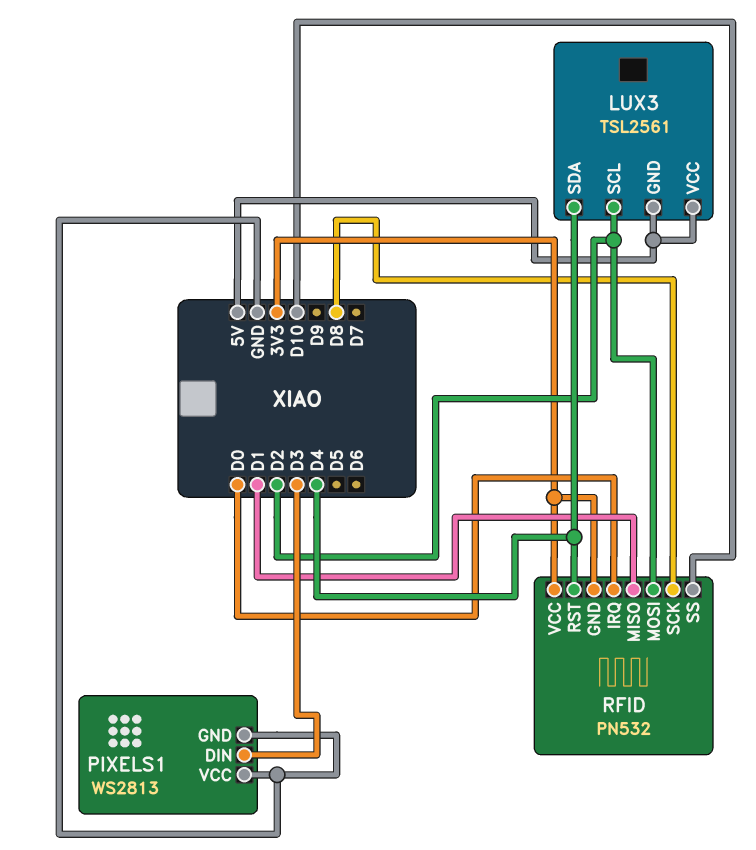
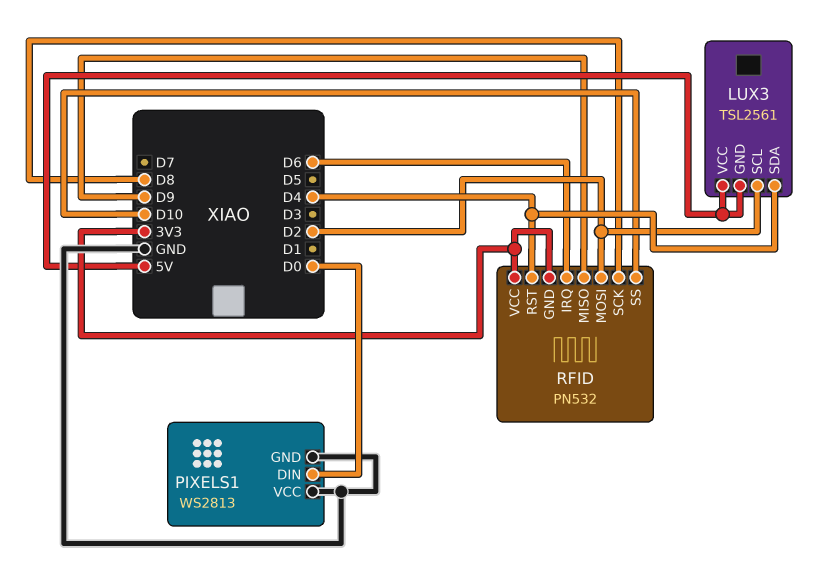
PIXELS1 pin DIN: D3 -> D0
RFID pin IRQ: D0 -> D6
RFID pin MISO: D1 -> D9

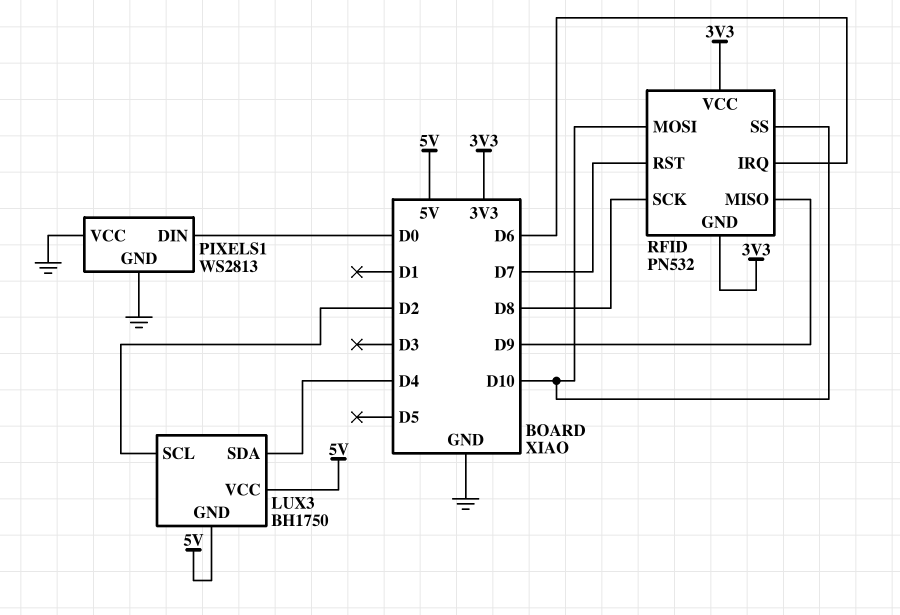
LUX3: TSL2561 -> BH1750
RFID pin MOSI: D2 -> D10
RFID pin RST: D4 -> D7

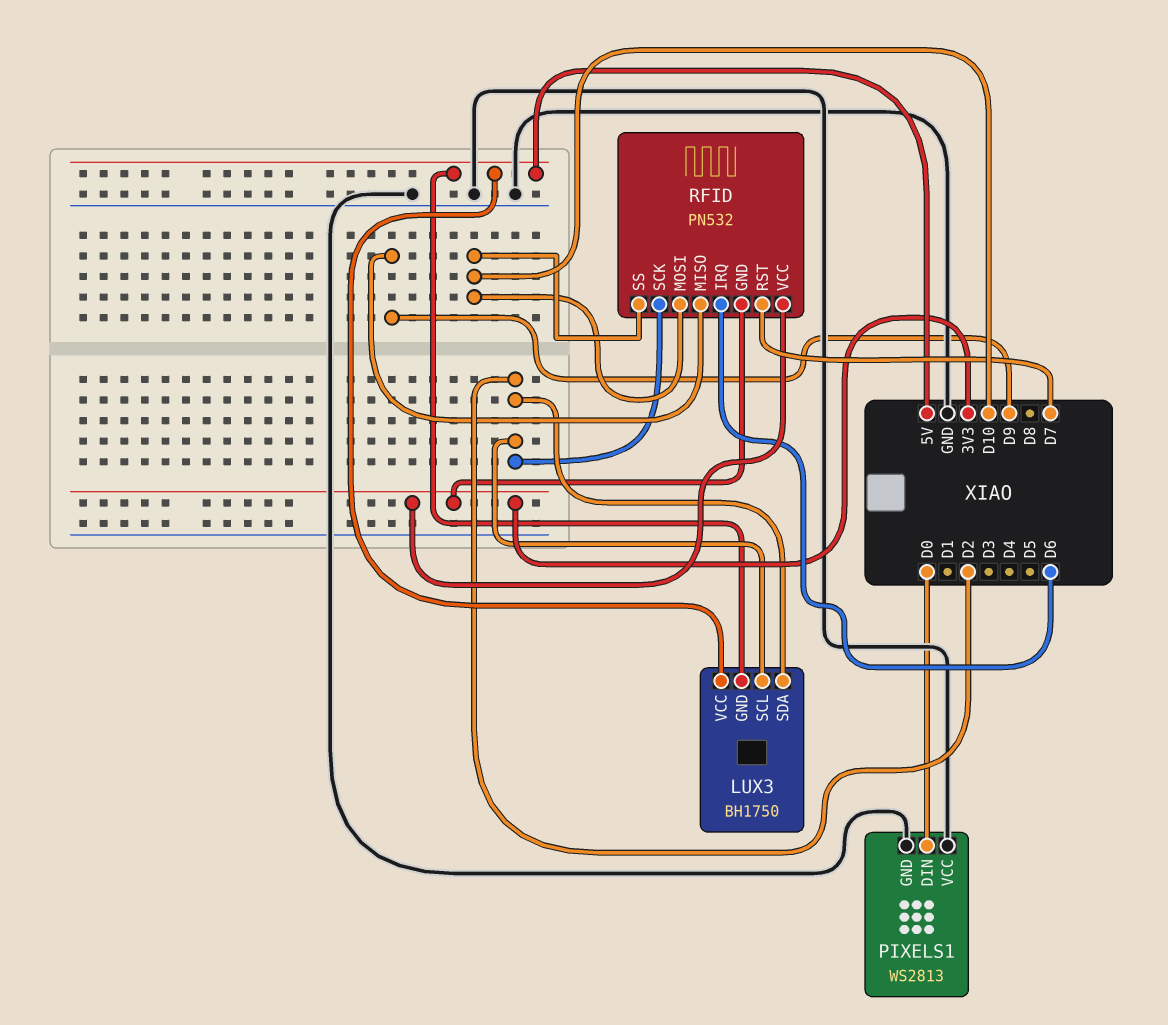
LUX3 pin SDA: D4 -> D2
RFID pin SCK: D8 -> D2

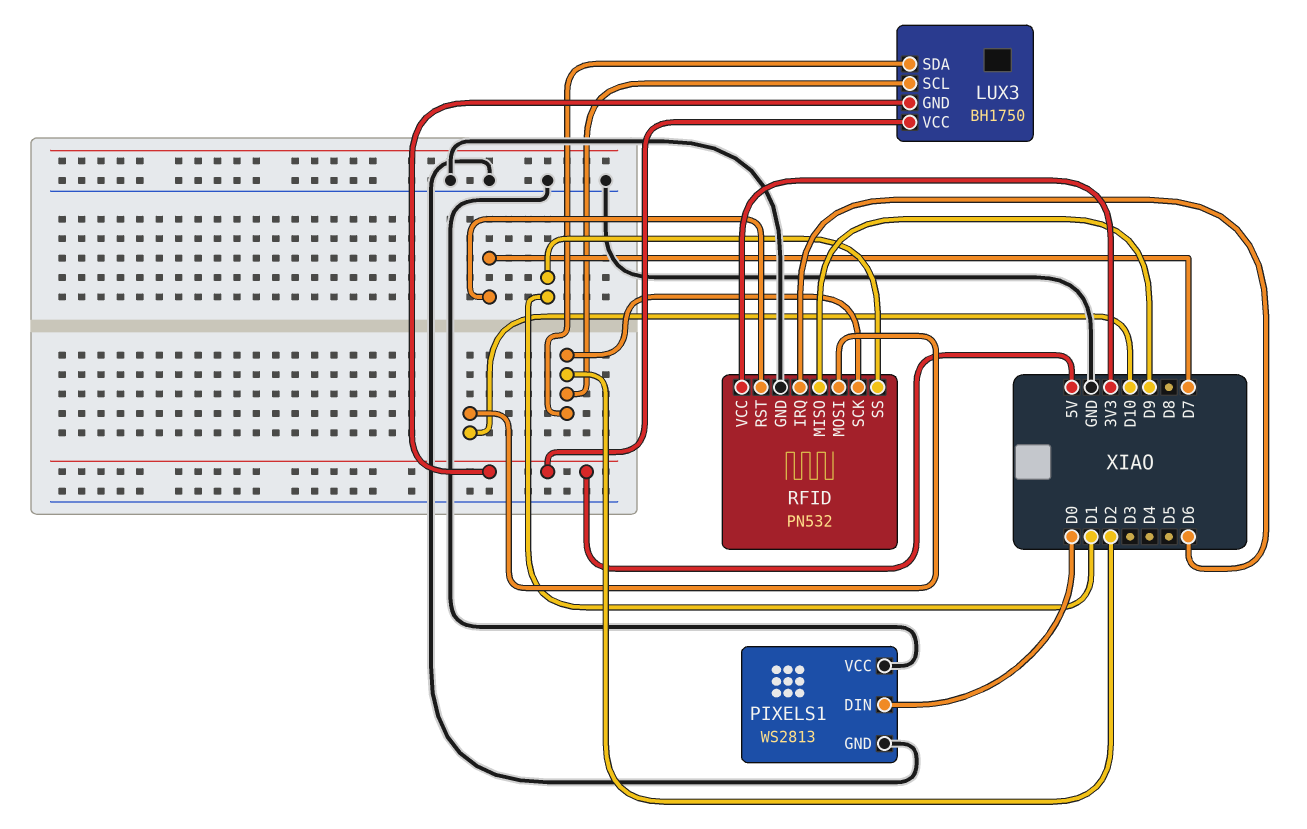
RFID pin GND: 3V3 -> GND
RFID pin SS: D10 -> D1

